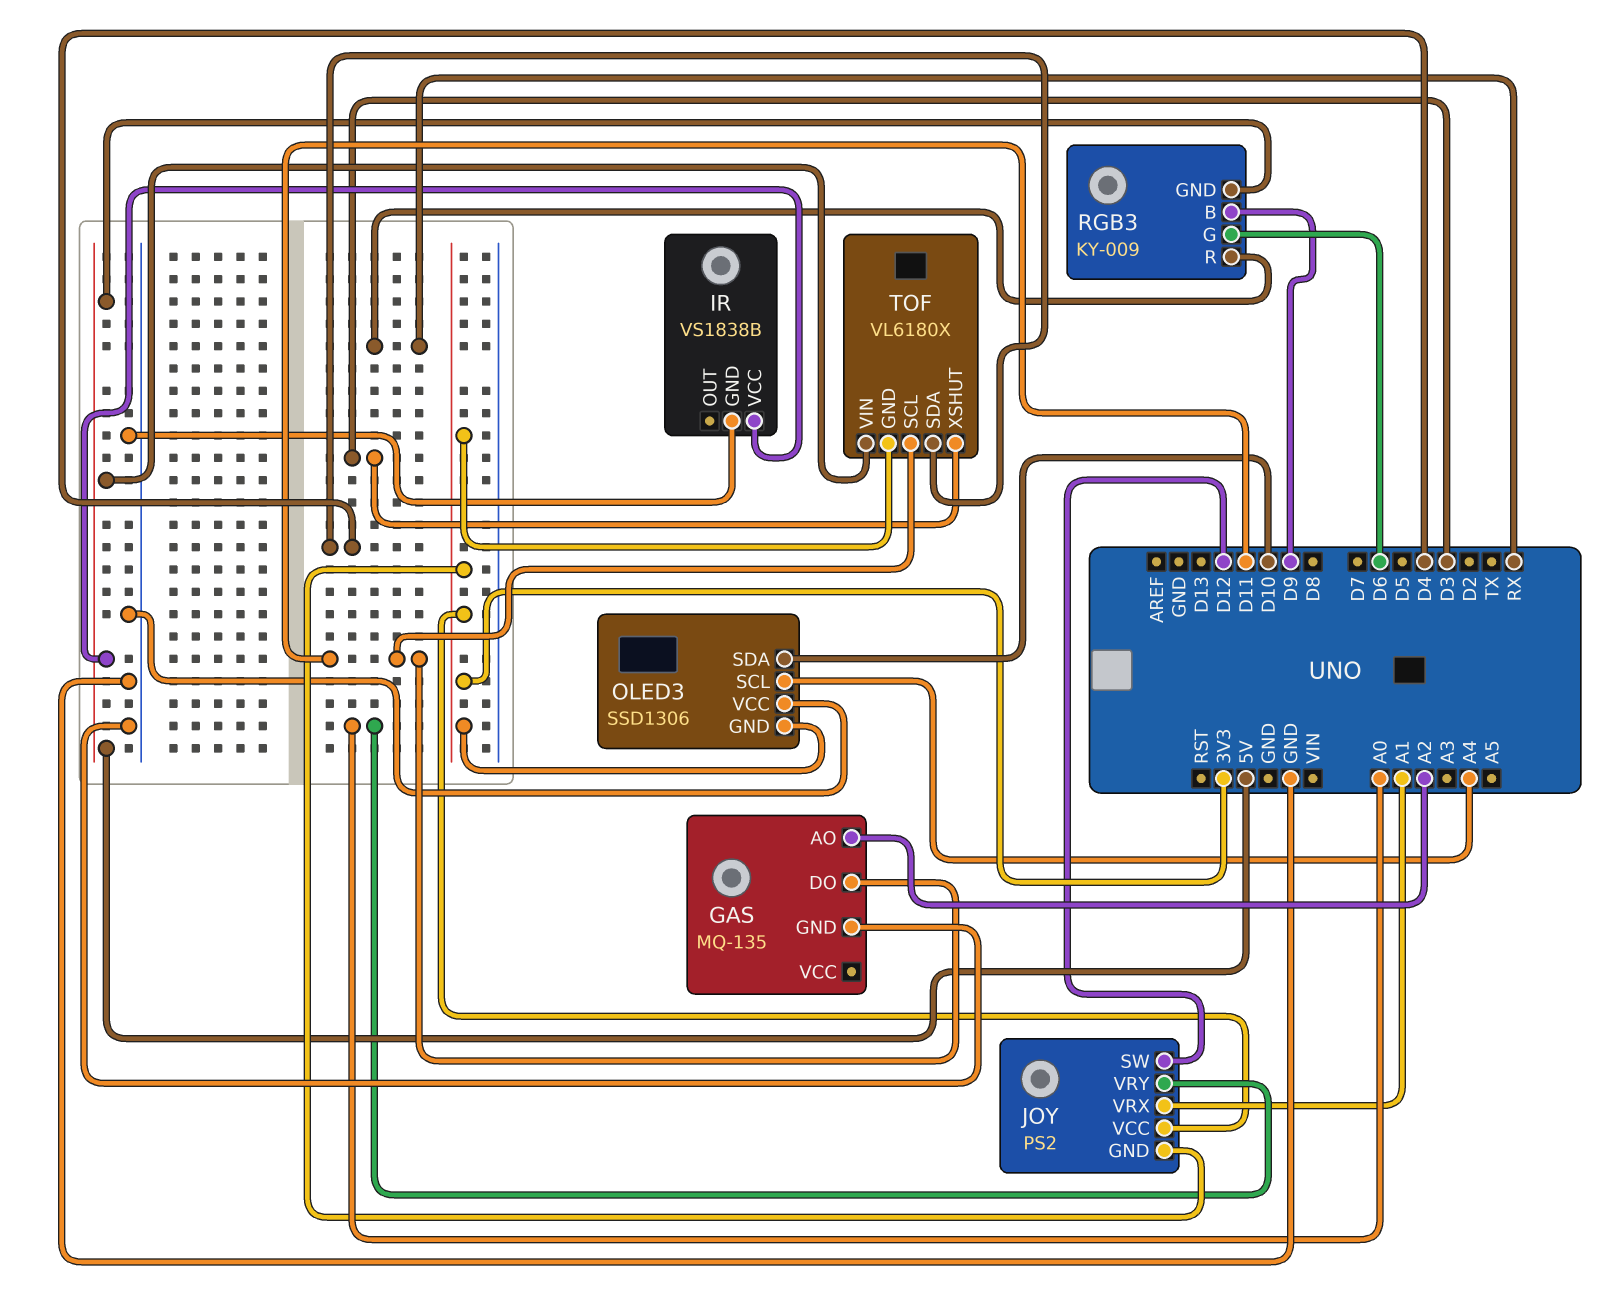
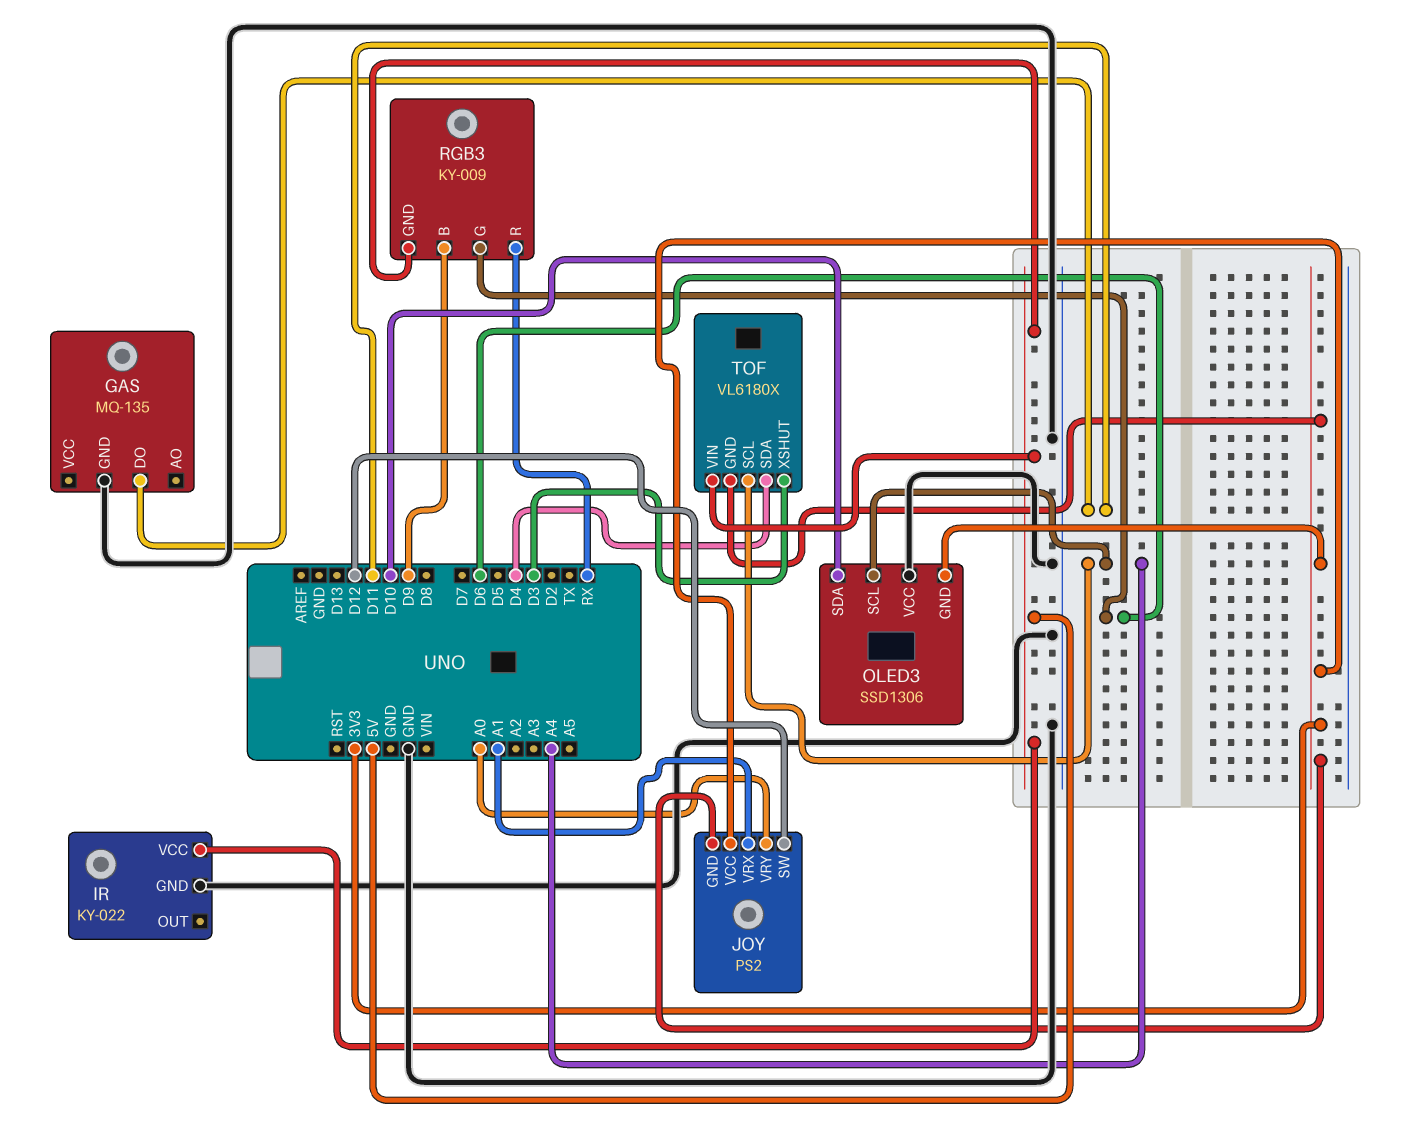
GAS pin AO: A2 -> none
IR: VS1838B -> KY-022
TOF pin SCL: D11 -> A4

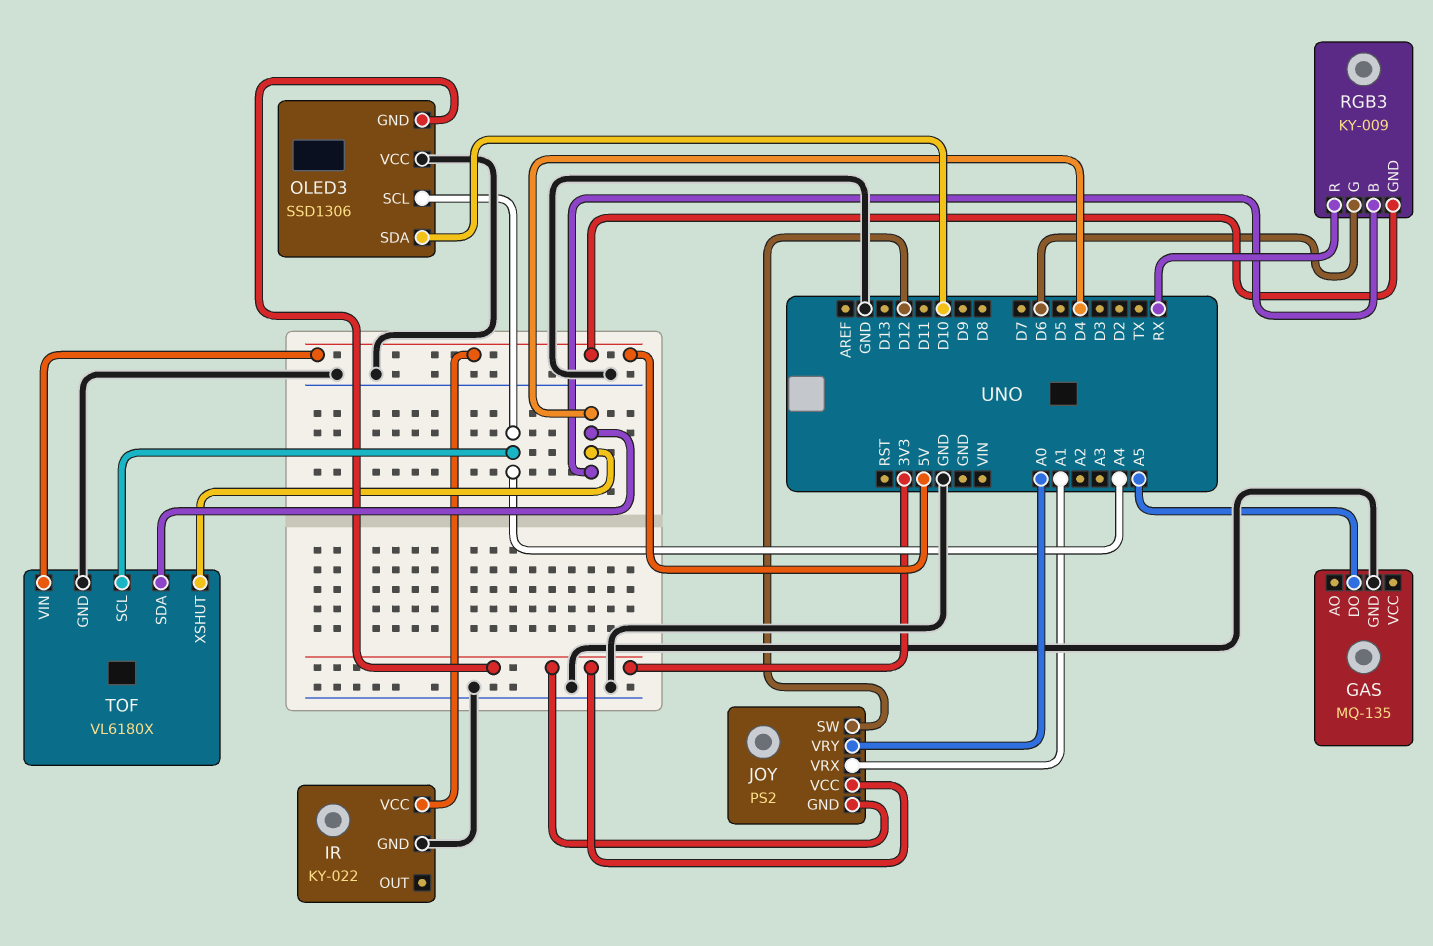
GAS pin DO: D11 -> A5
RGB3 pin B: D9 -> D4
TOF pin GND: 3V3 -> GND
TOF pin XSHUT: D3 -> D4

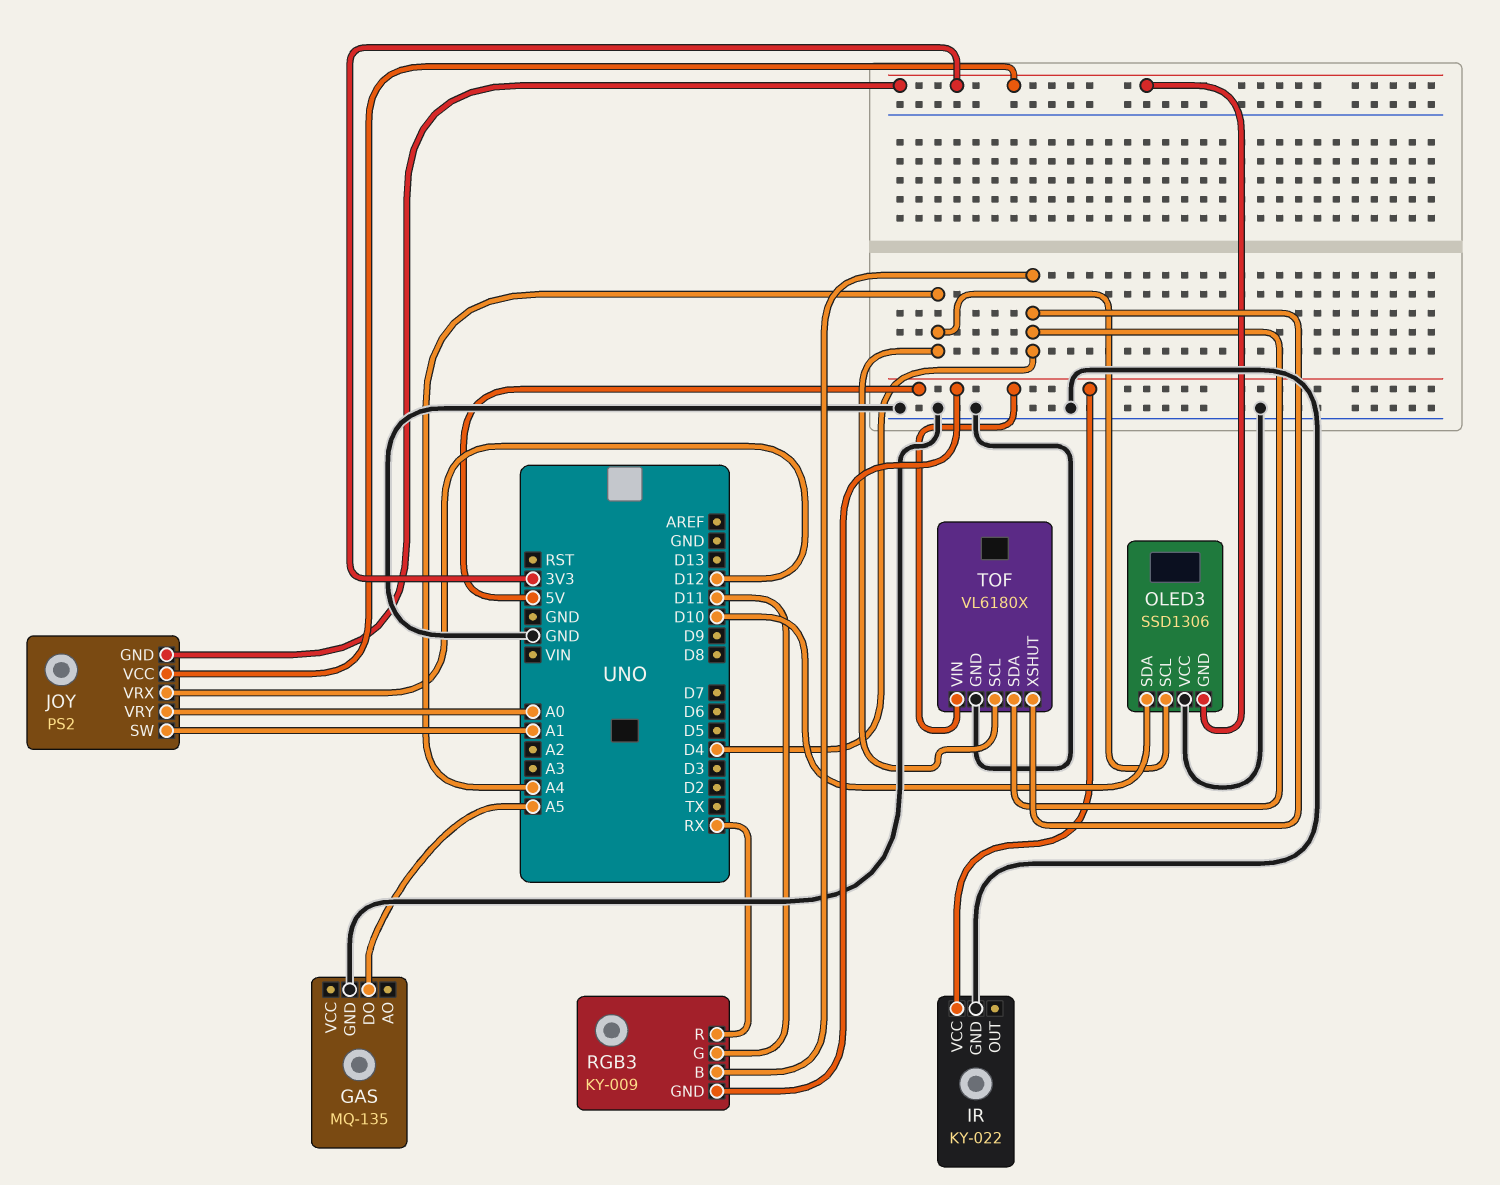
JOY pin SW: D12 -> A1
JOY pin VRX: A1 -> D12
RGB3 pin G: D6 -> D11

